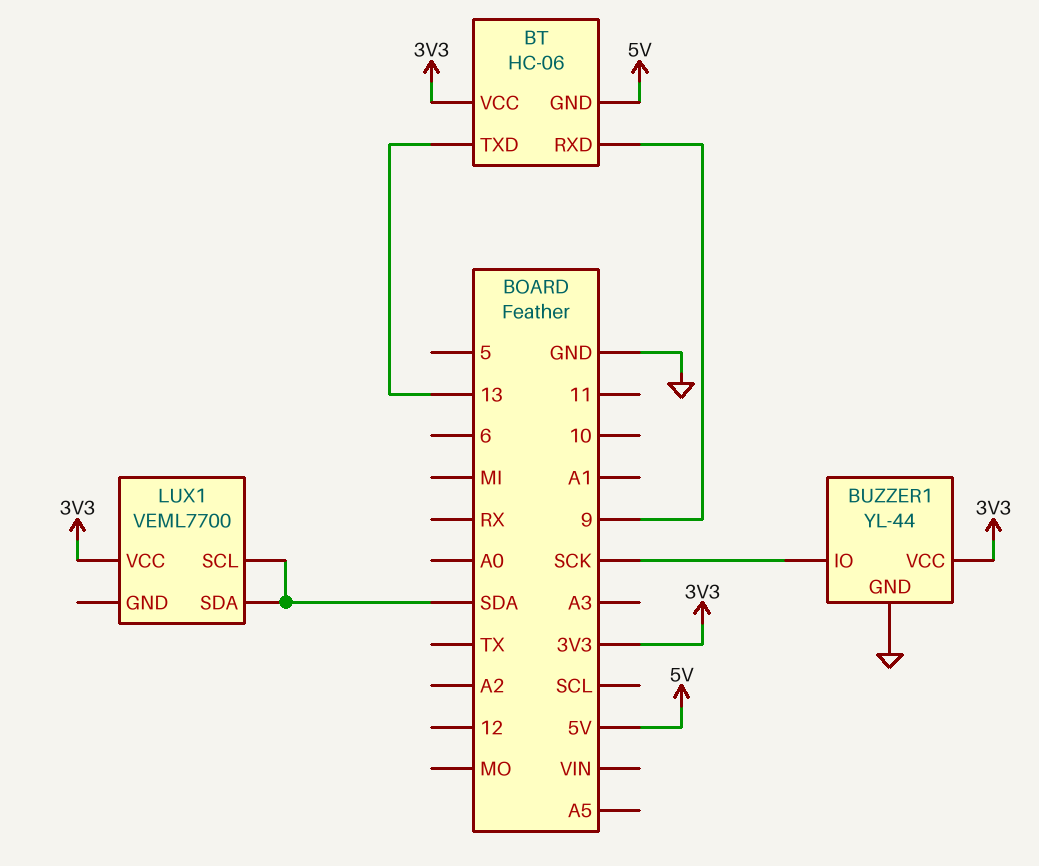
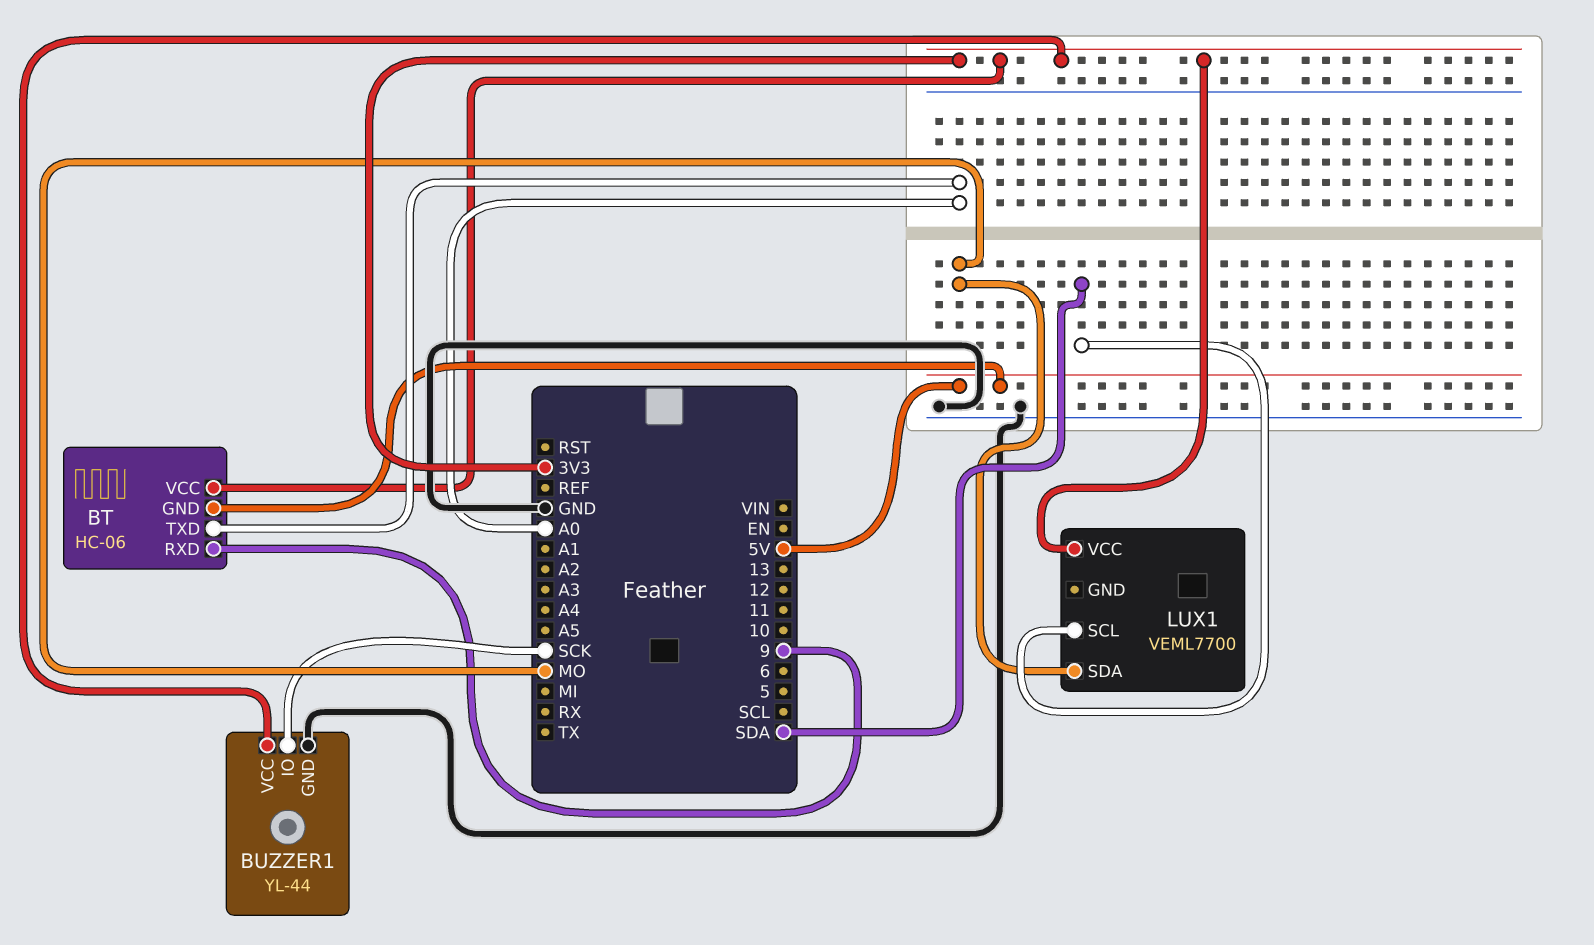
BT pin TXD: 13 -> A0
LUX1 pin SDA: SDA -> MO

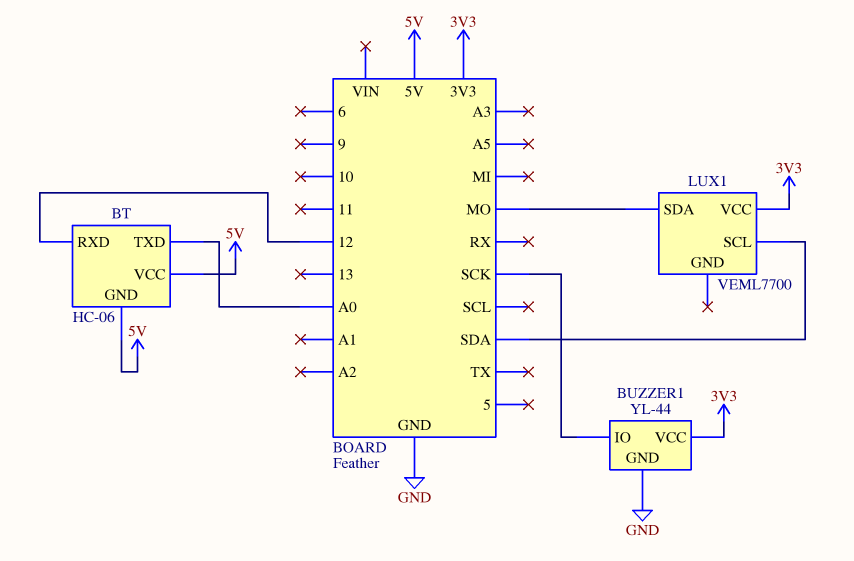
BT pin RXD: 9 -> 12
BT pin VCC: 3V3 -> 5V

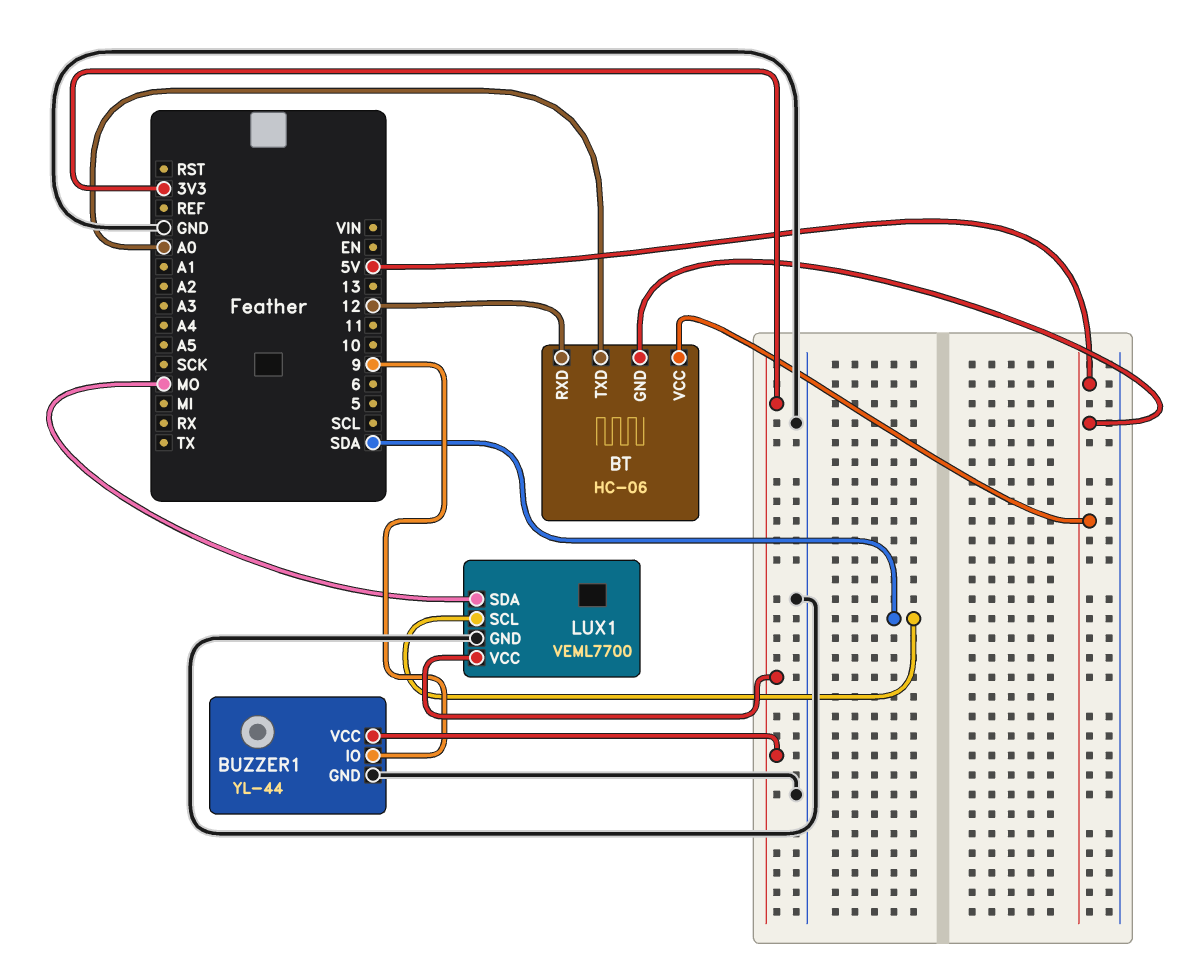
BUZZER1 pin IO: SCK -> 9
LUX1 pin GND: none -> GND

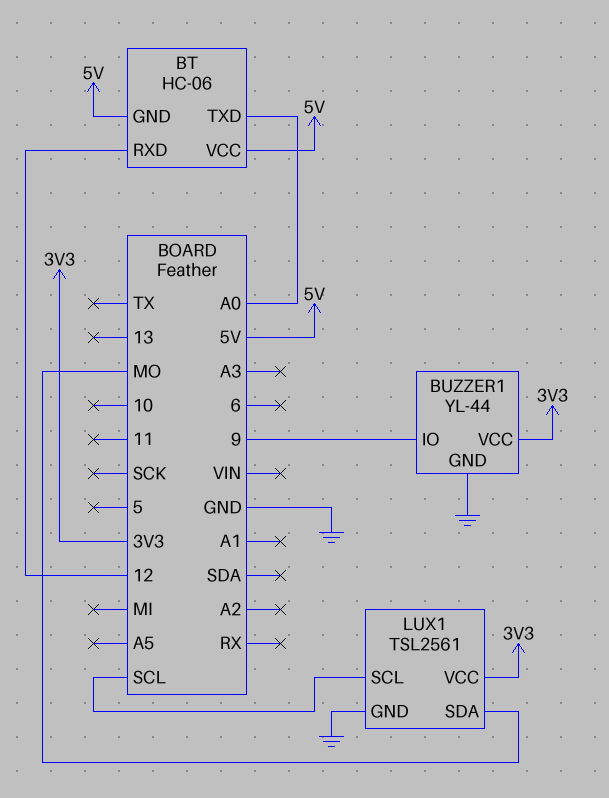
LUX1: VEML7700 -> TSL2561
LUX1 pin SCL: SDA -> SCL

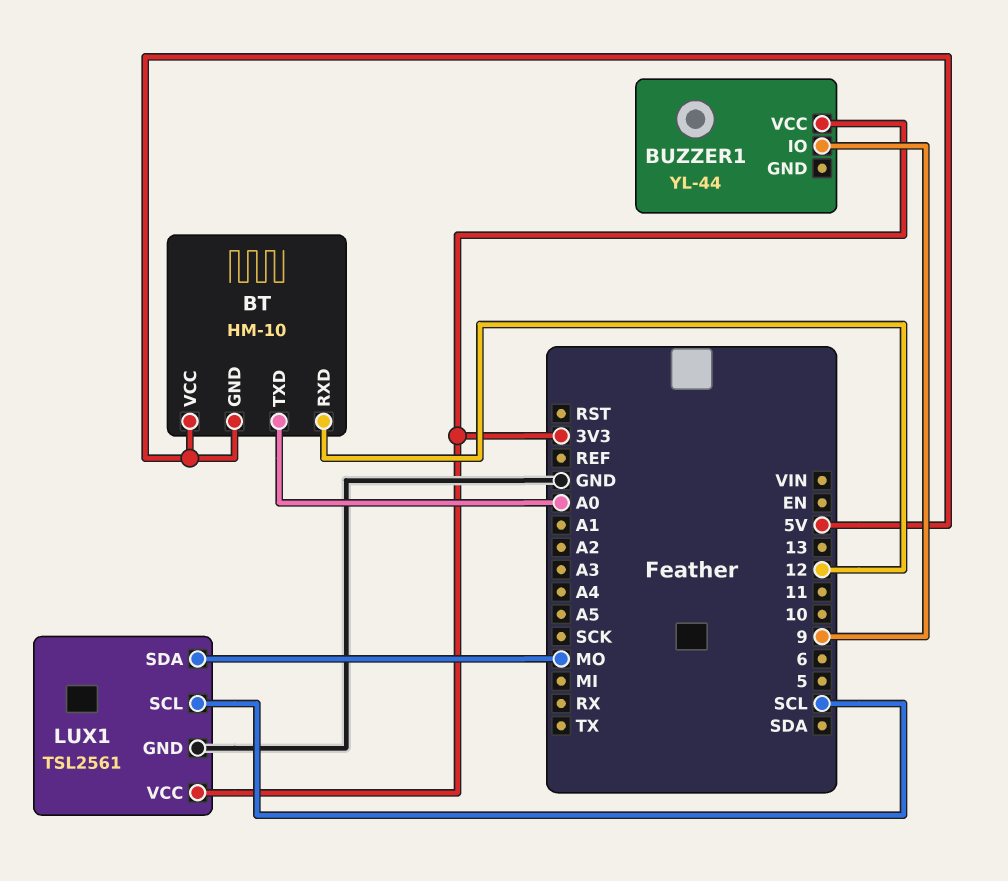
BT: HC-06 -> HM-10
BUZZER1 pin GND: GND -> none

